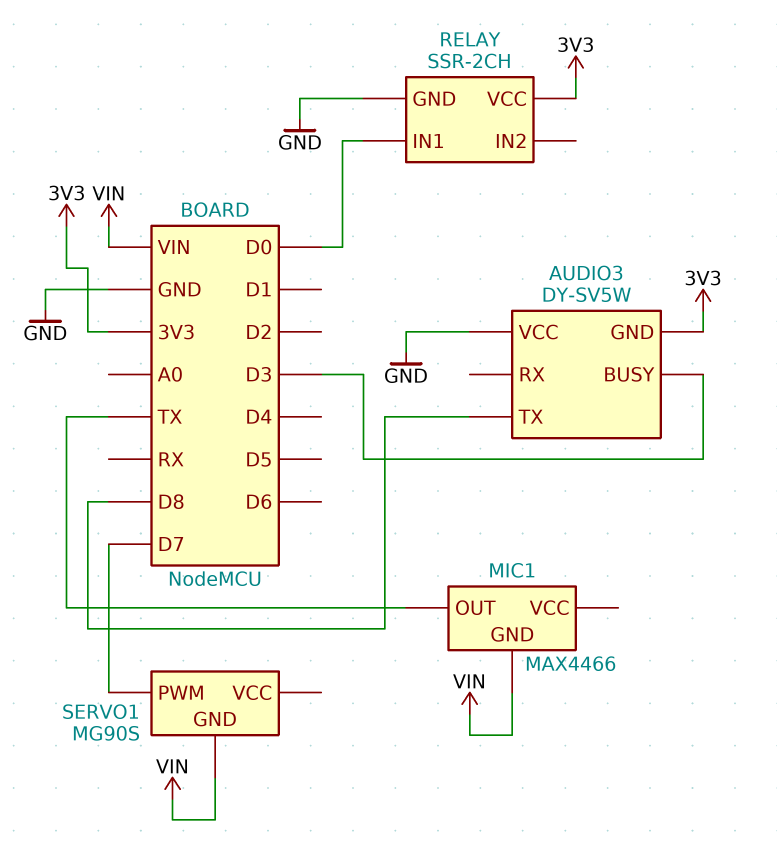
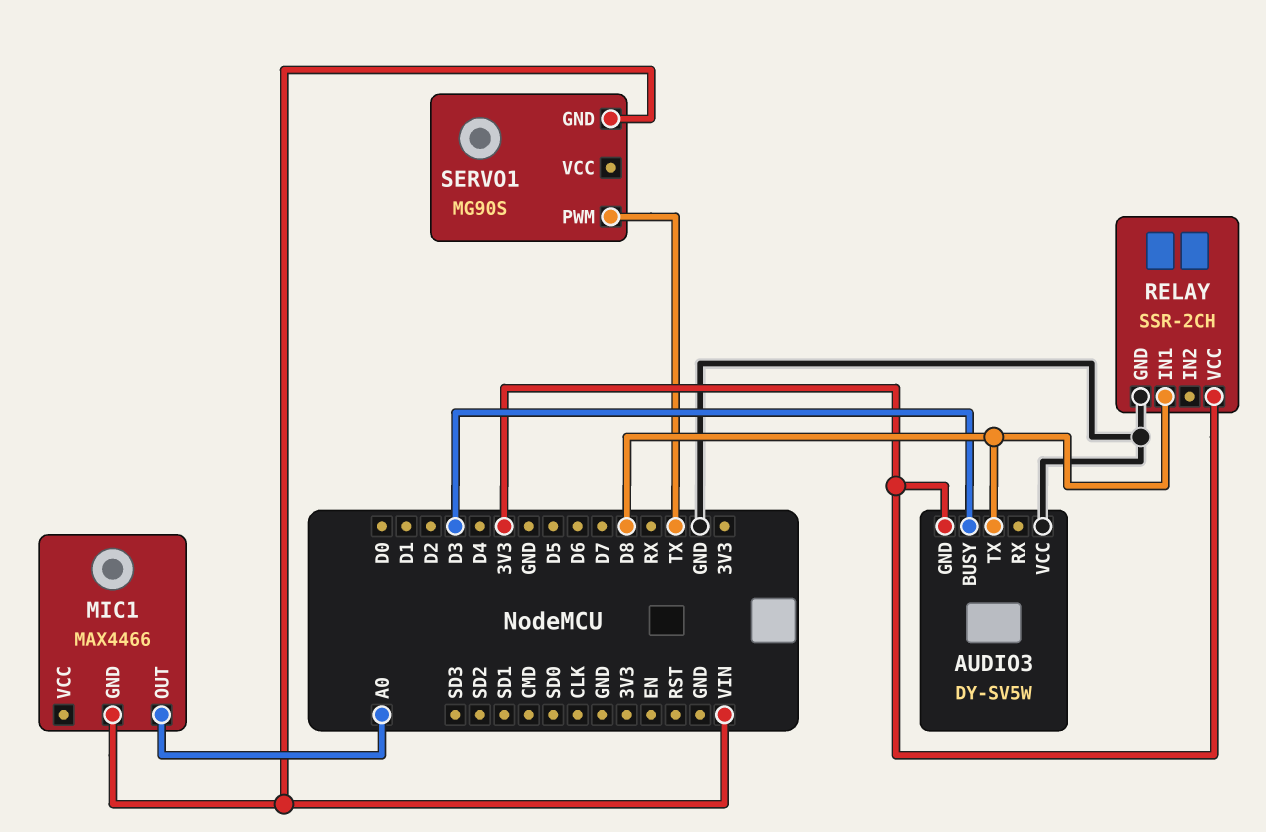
MIC1 pin OUT: TX -> A0
RELAY pin IN1: D0 -> D8
SERVO1 pin PWM: D7 -> TX

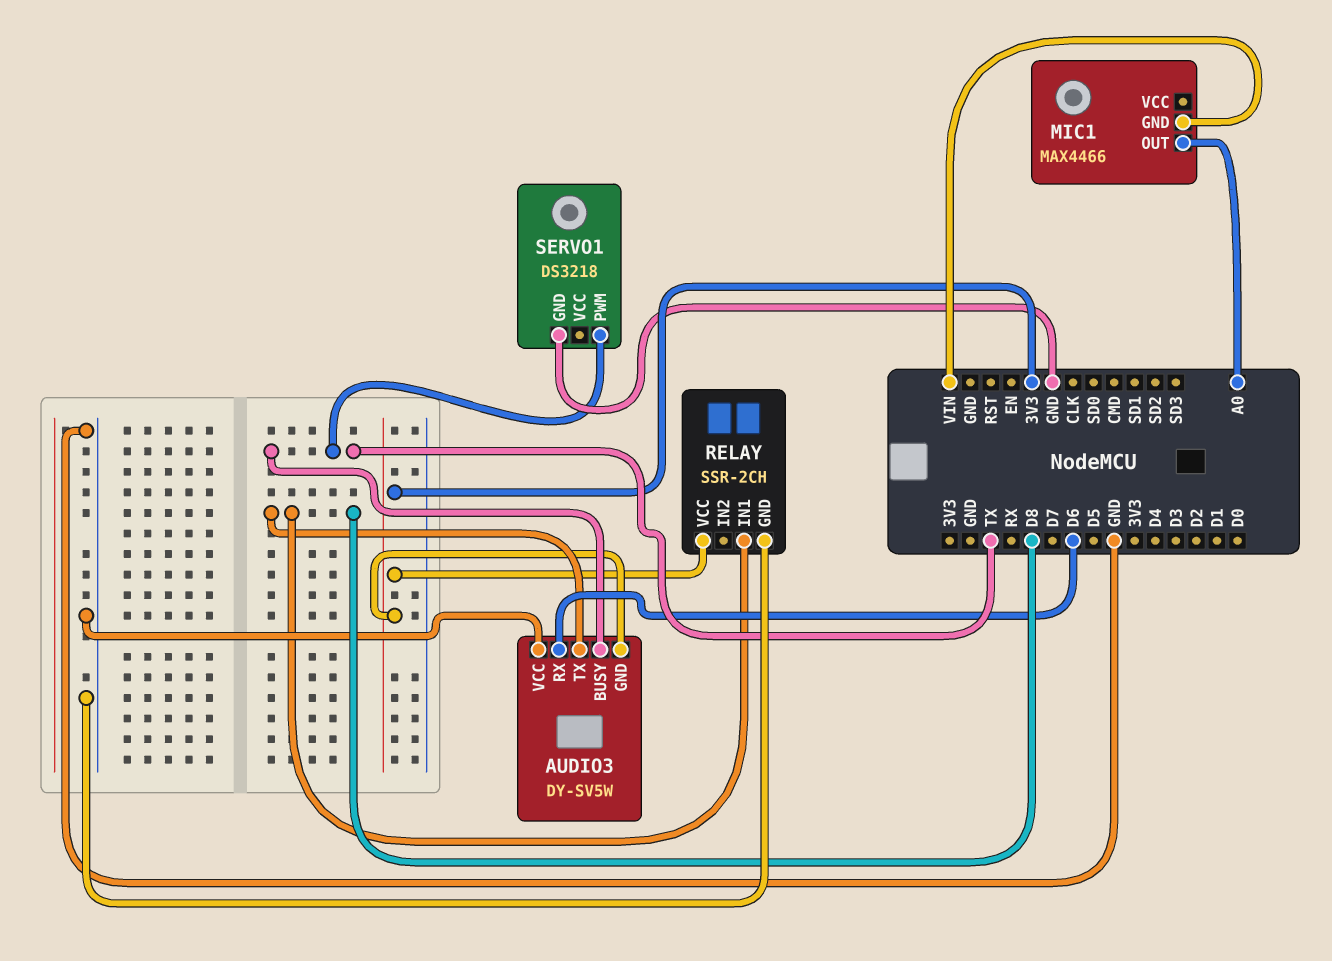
AUDIO3 pin BUSY: D3 -> TX
AUDIO3 pin RX: none -> D6
SERVO1: MG90S -> DS3218
SERVO1 pin GND: VIN -> GND

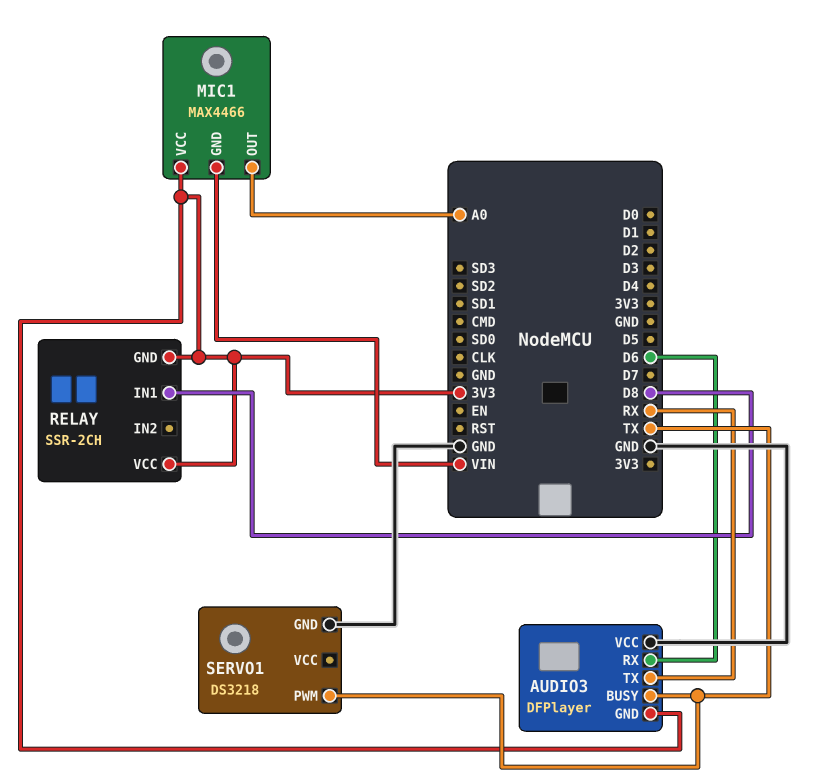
AUDIO3: DY-SV5W -> DFPlayer
AUDIO3 pin TX: D8 -> RX
MIC1 pin VCC: none -> 3V3
RELAY pin GND: GND -> 3V3

